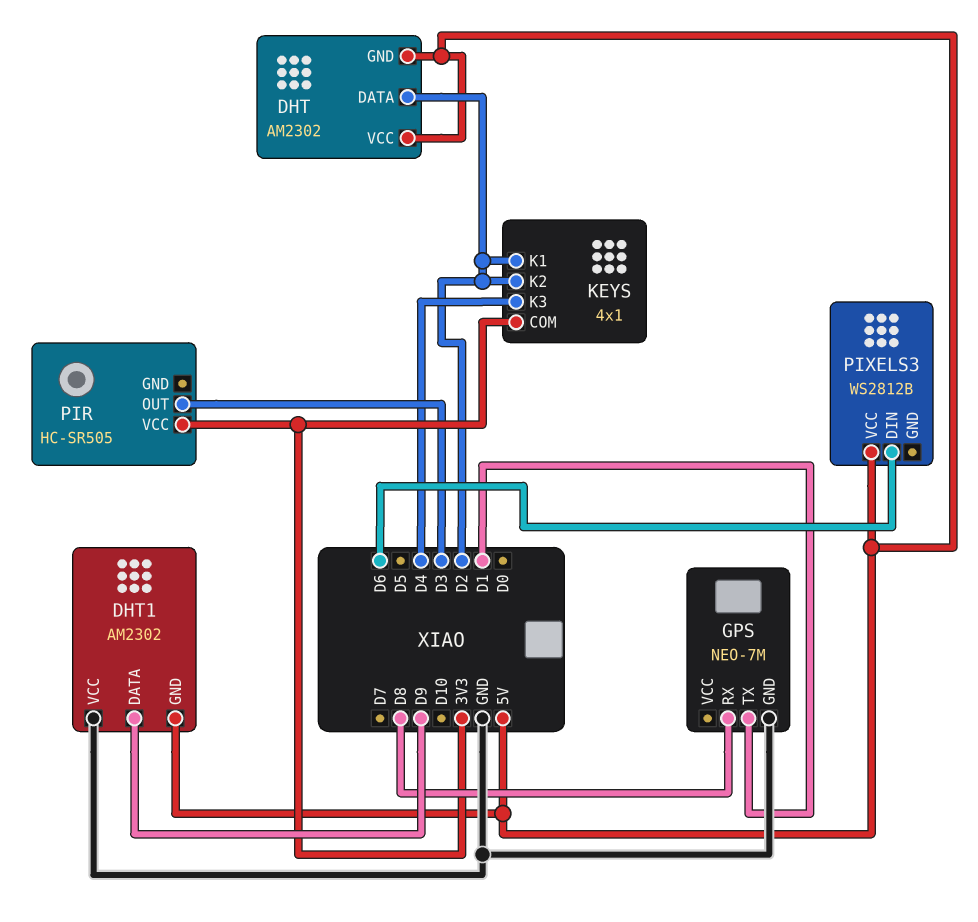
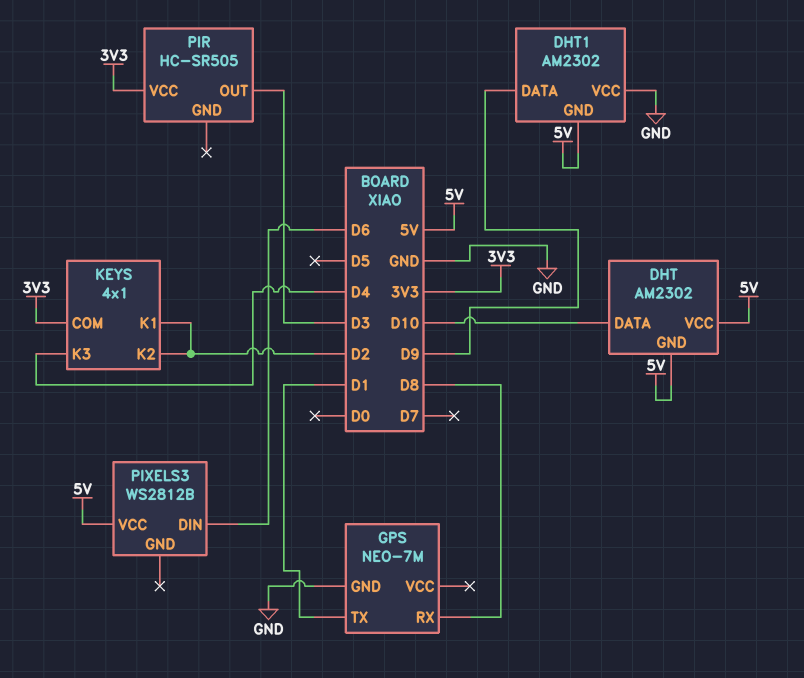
DHT pin DATA: D2 -> D10

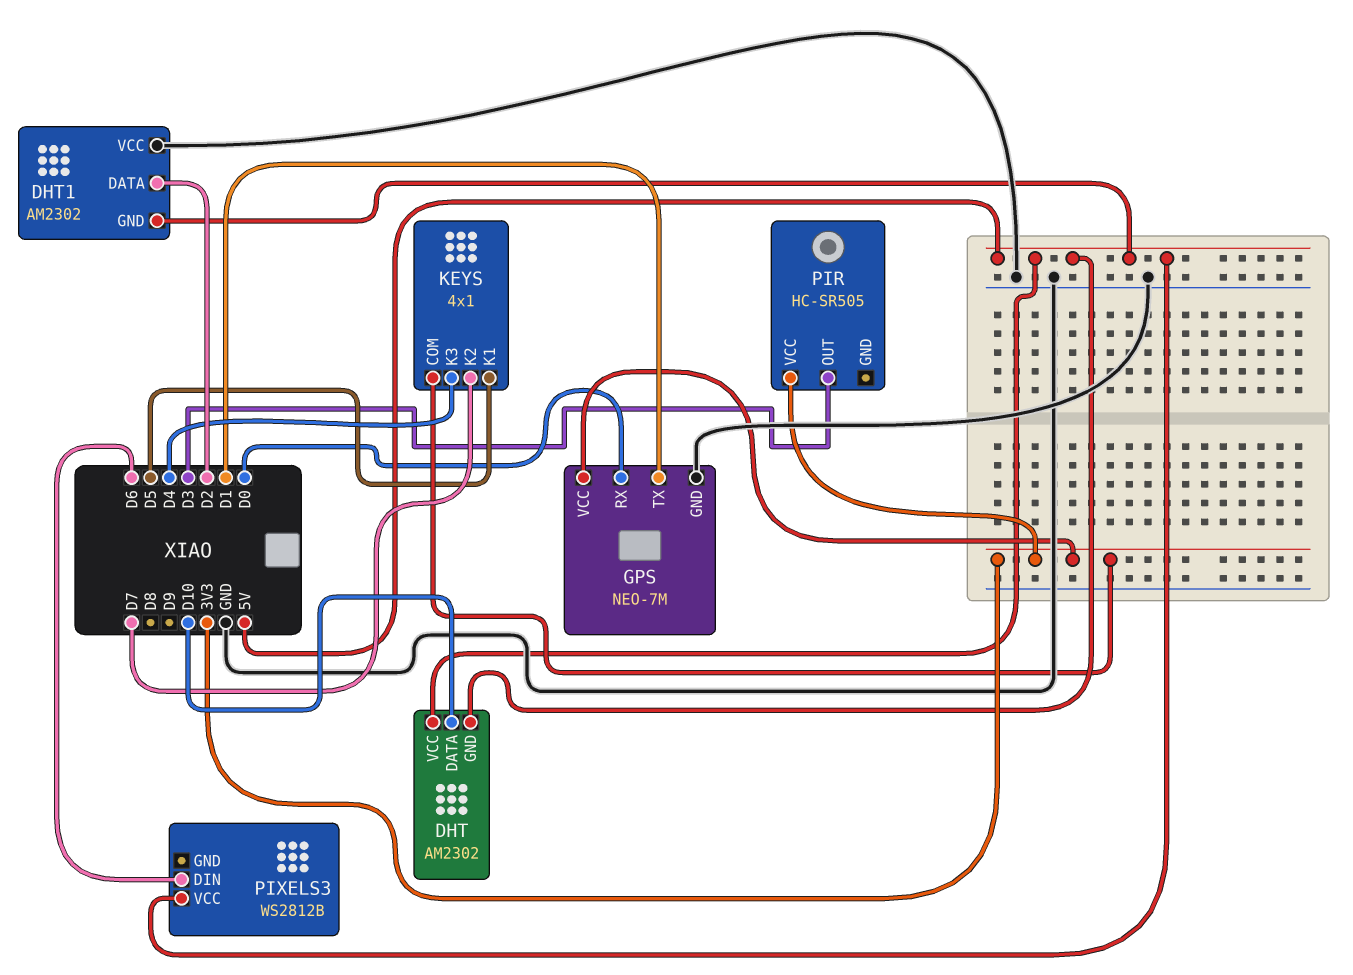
DHT1 pin DATA: D9 -> D2
GPS pin RX: D8 -> D0
GPS pin VCC: none -> 3V3
KEYS pin K1: D2 -> D5
KEYS pin K2: D2 -> D7

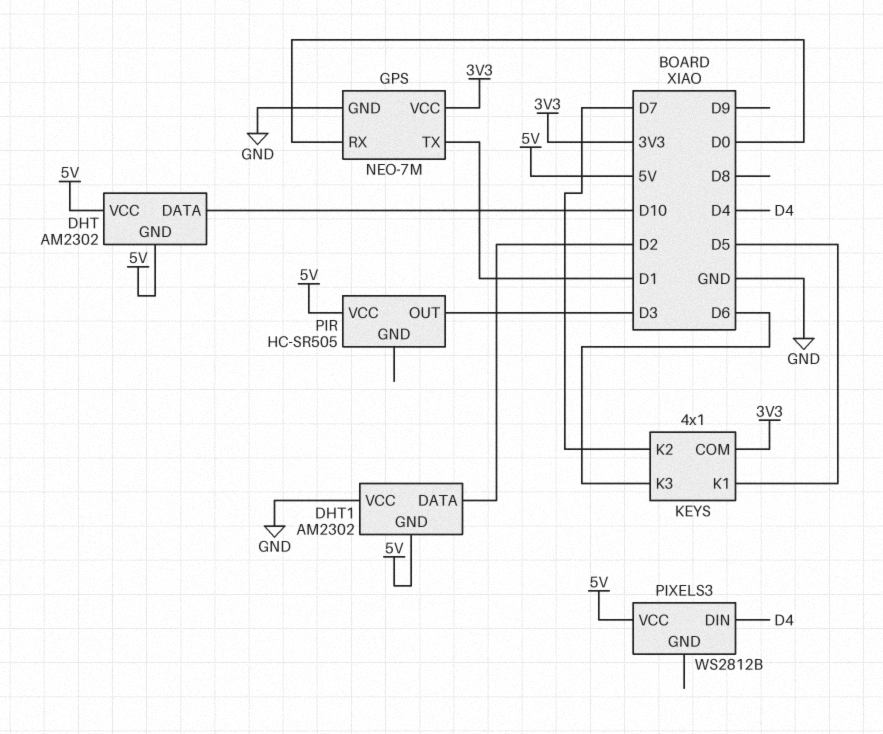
KEYS pin K3: D4 -> D6
PIR pin VCC: 3V3 -> 5V
PIXELS3 pin DIN: D6 -> D4

